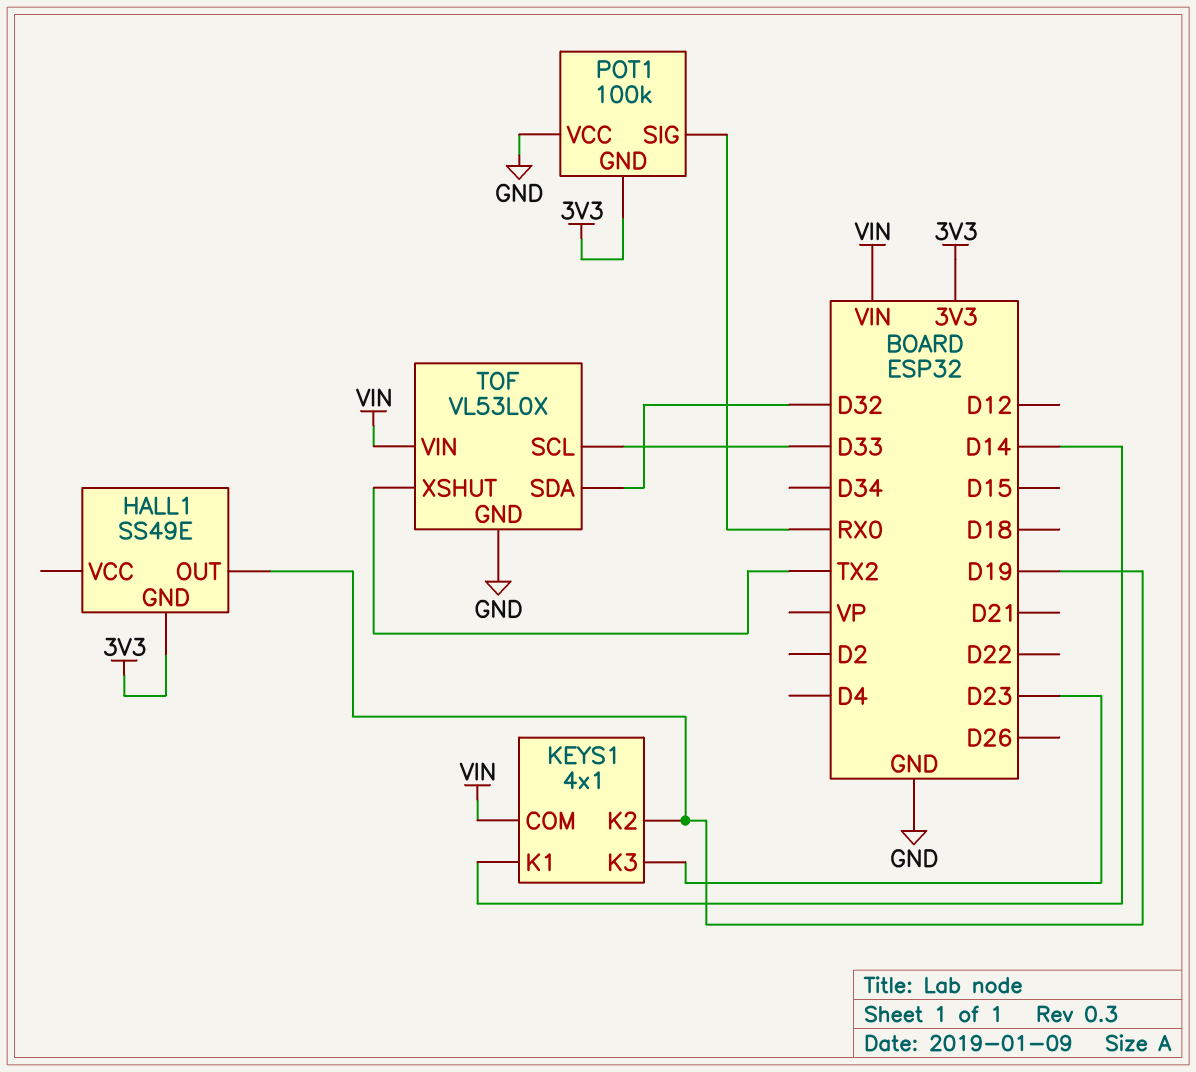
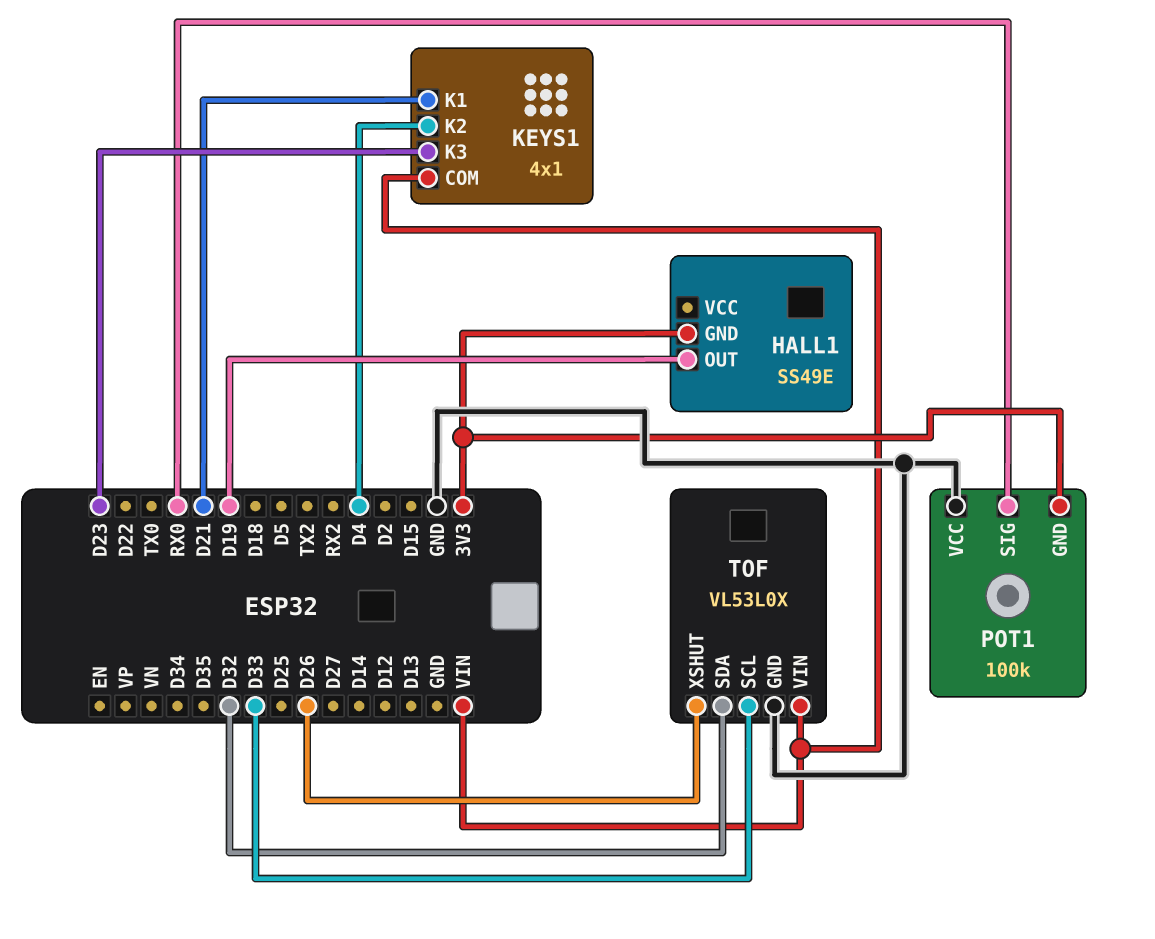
KEYS1 pin K1: D14 -> D21
KEYS1 pin K2: D19 -> D4
TOF pin XSHUT: TX2 -> D26

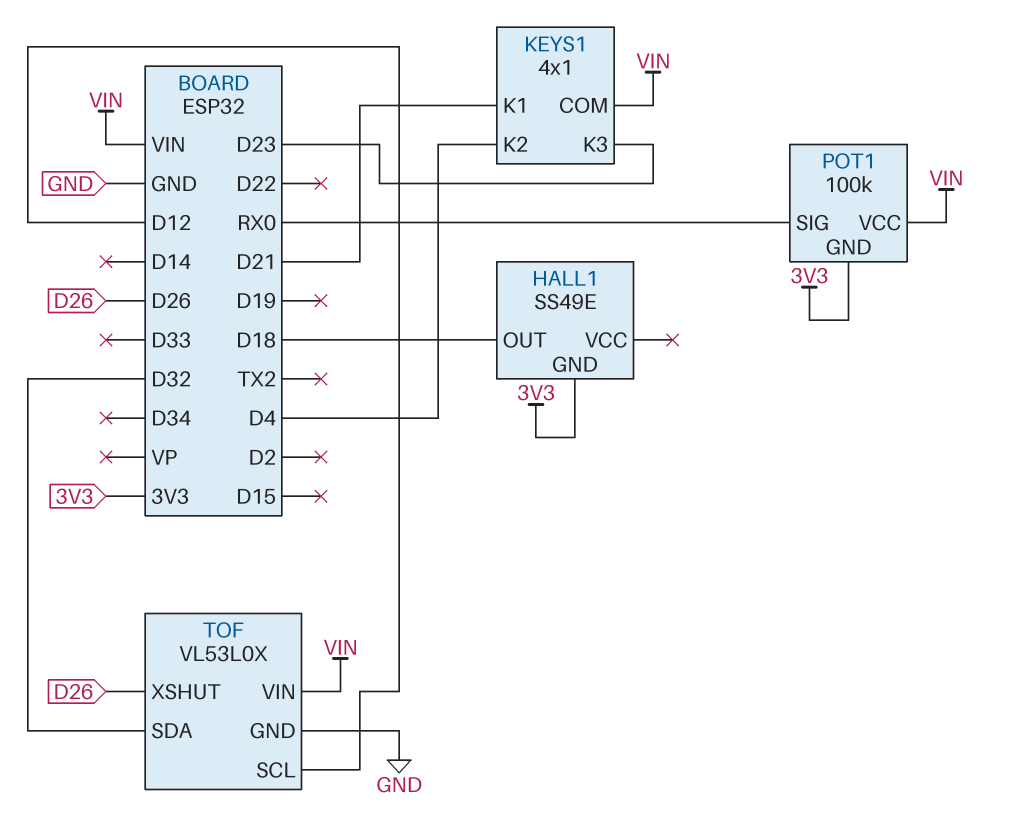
HALL1 pin OUT: D19 -> D18
POT1 pin VCC: GND -> VIN
TOF pin SCL: D33 -> D12

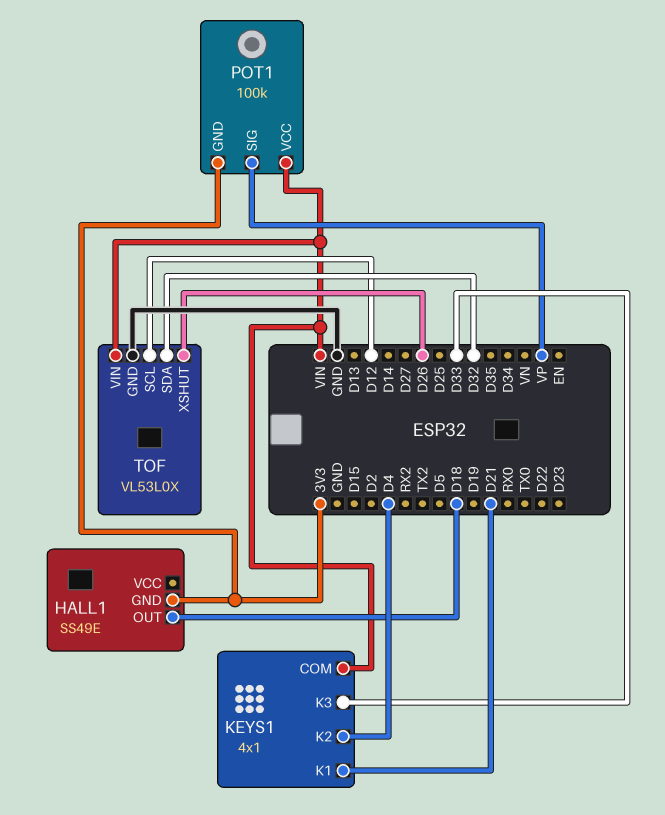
KEYS1 pin K3: D23 -> D33
POT1 pin SIG: RX0 -> VP

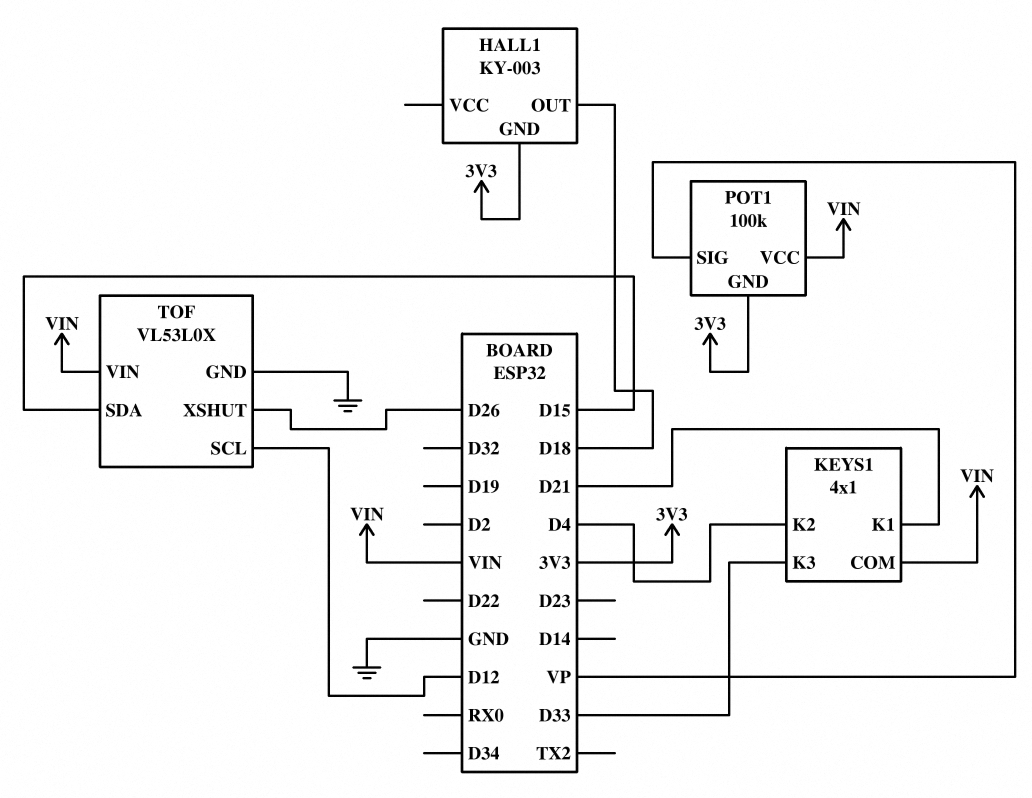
HALL1: SS49E -> KY-003
TOF pin SDA: D32 -> D15

